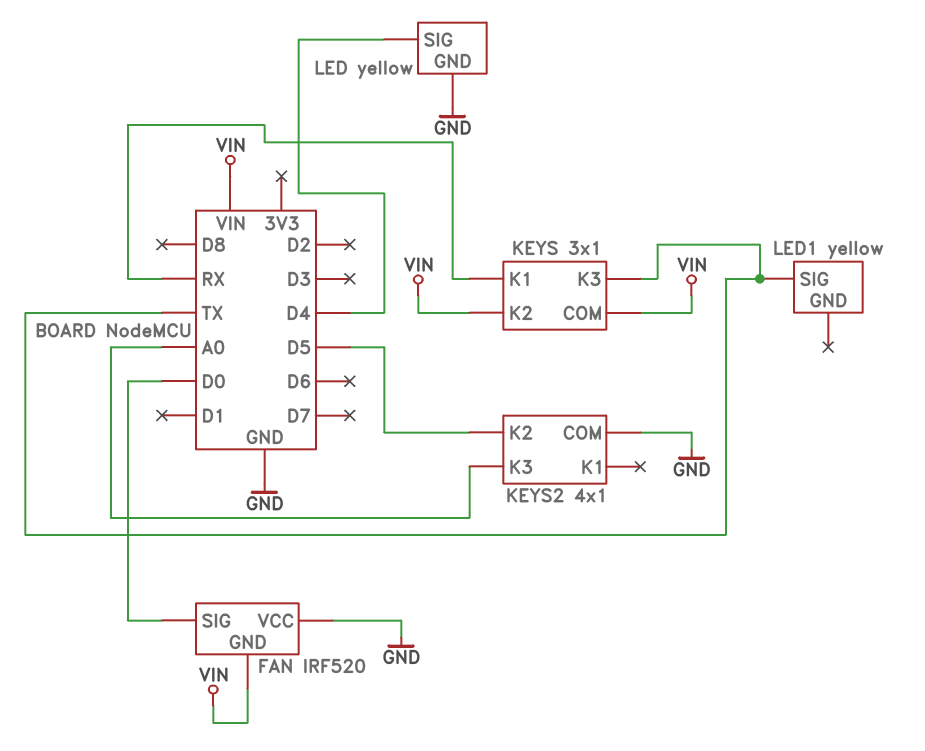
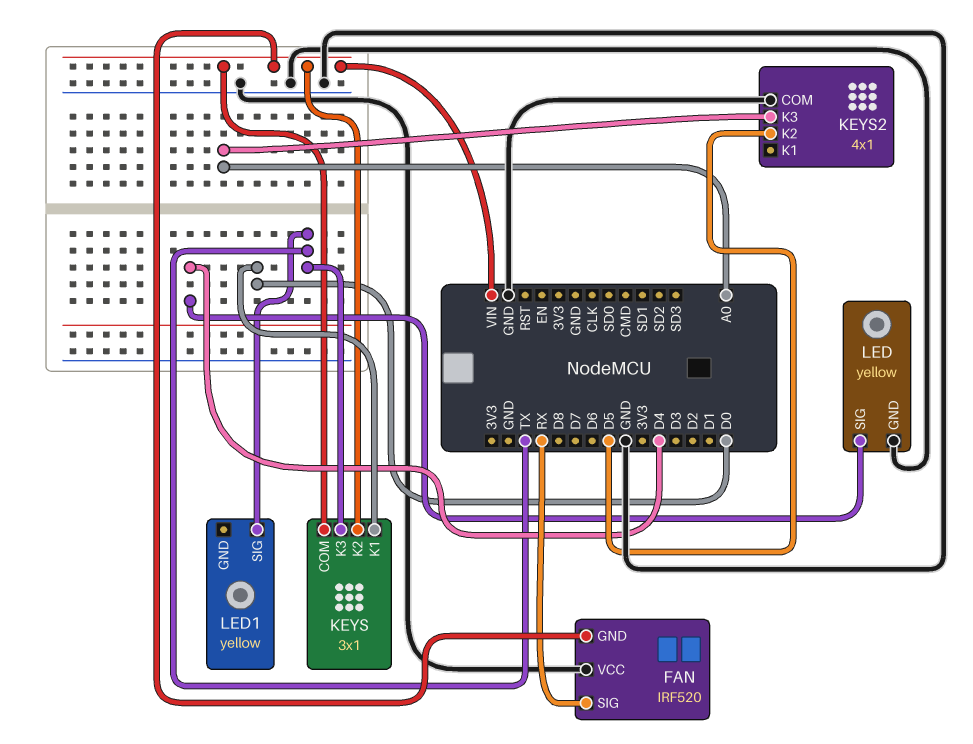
FAN pin SIG: D0 -> RX
KEYS pin K1: RX -> D0

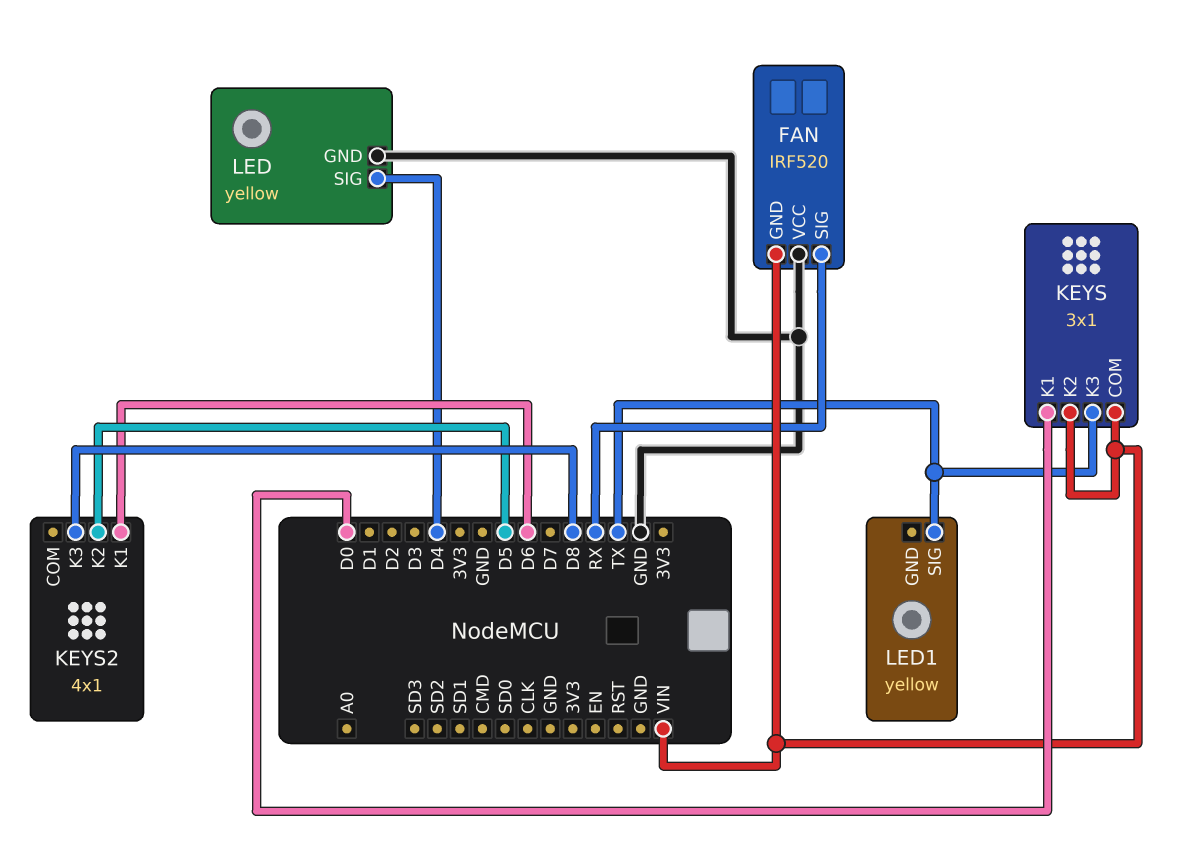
KEYS2 pin COM: GND -> none
KEYS2 pin K1: none -> D6
KEYS2 pin K3: A0 -> D8

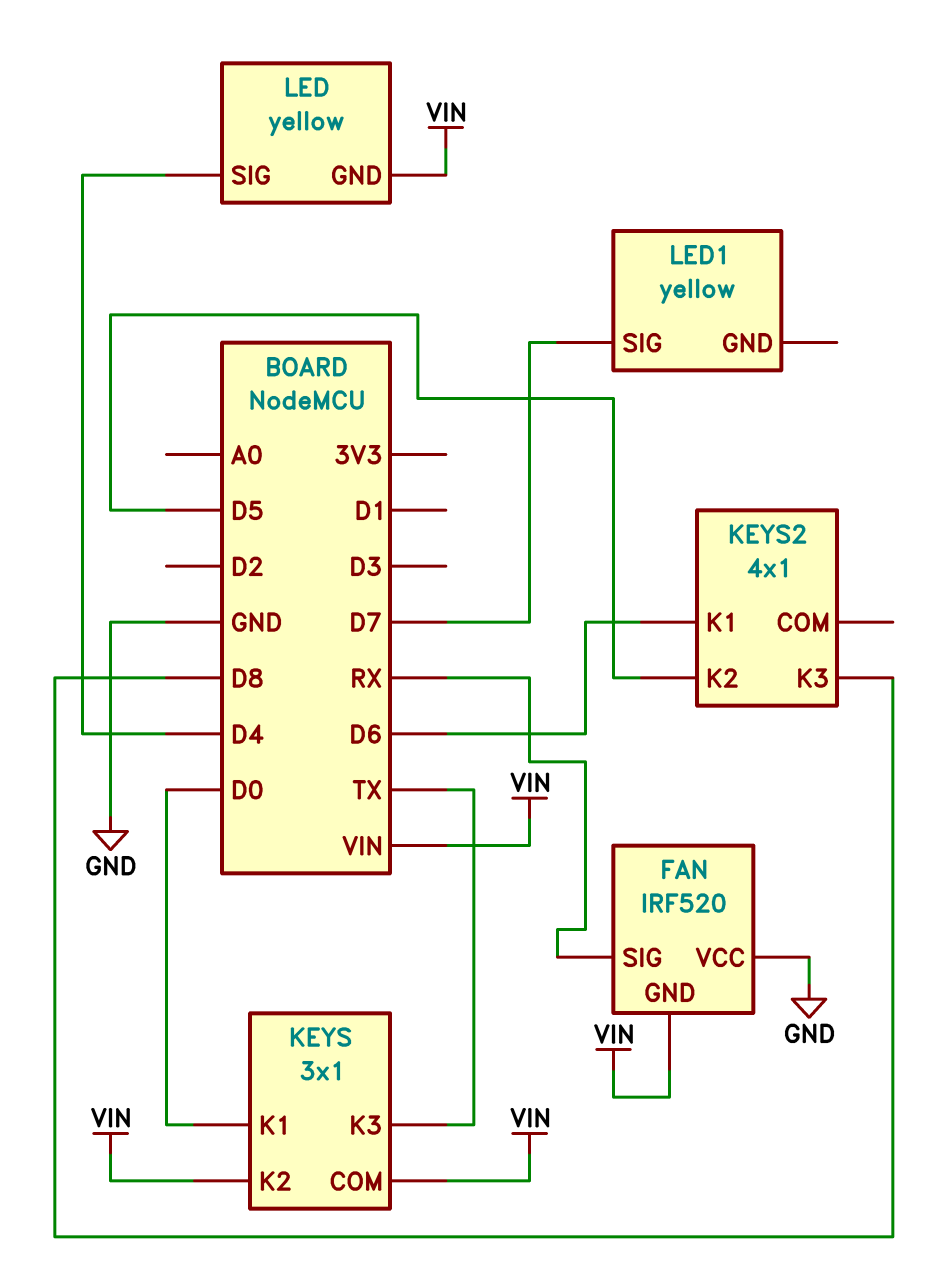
LED pin GND: GND -> VIN
LED1 pin SIG: TX -> D7

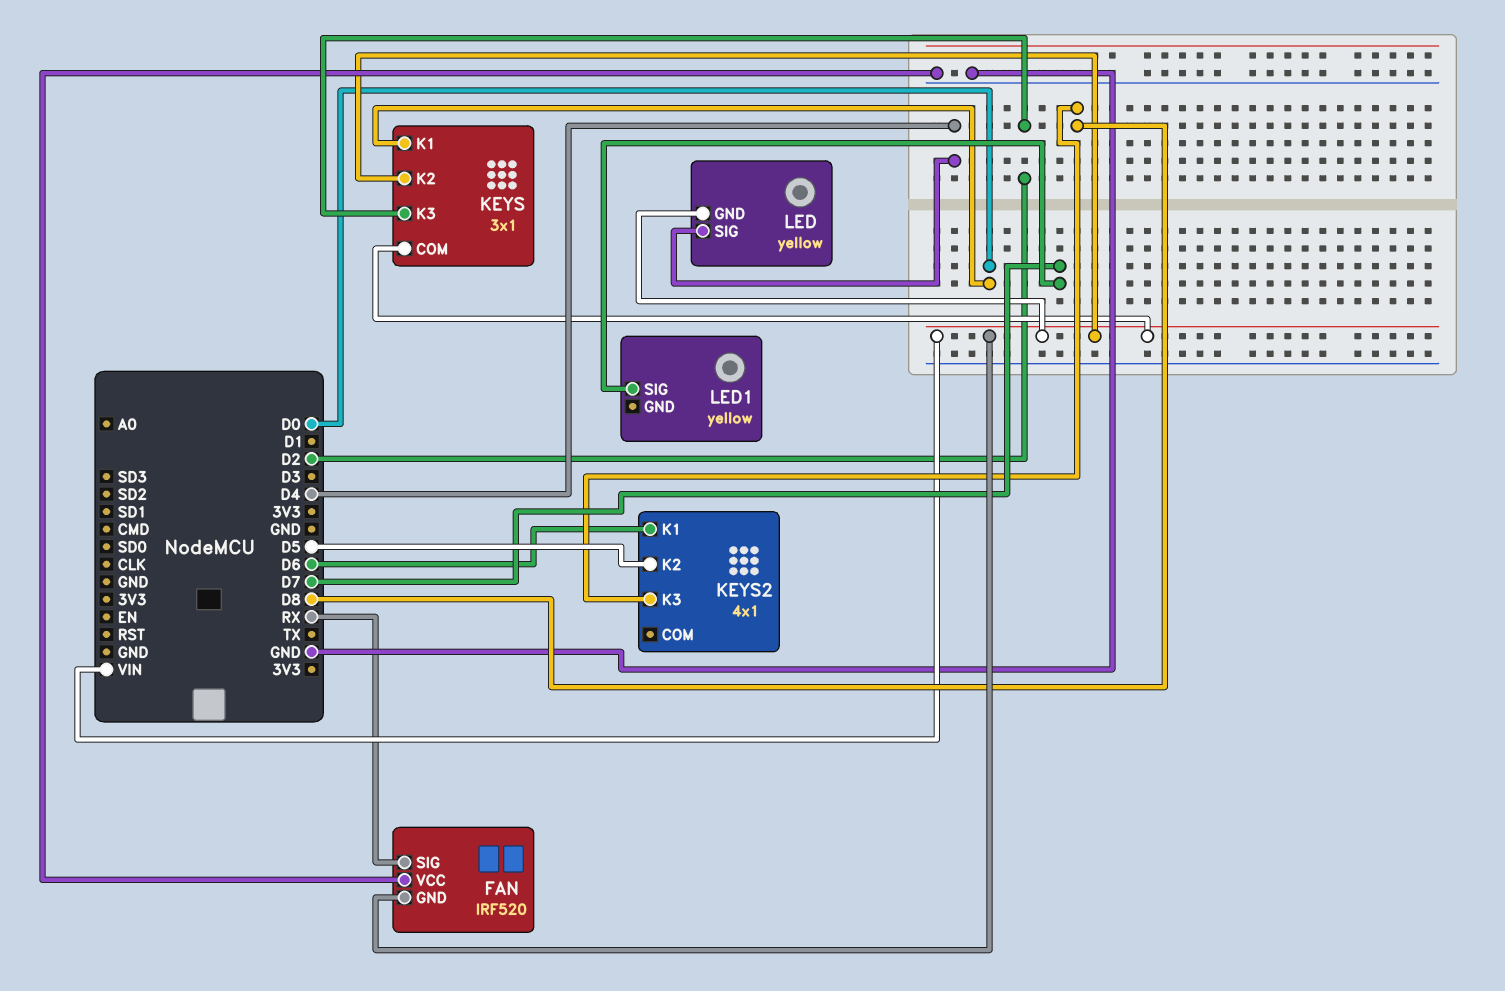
KEYS pin K3: TX -> D2

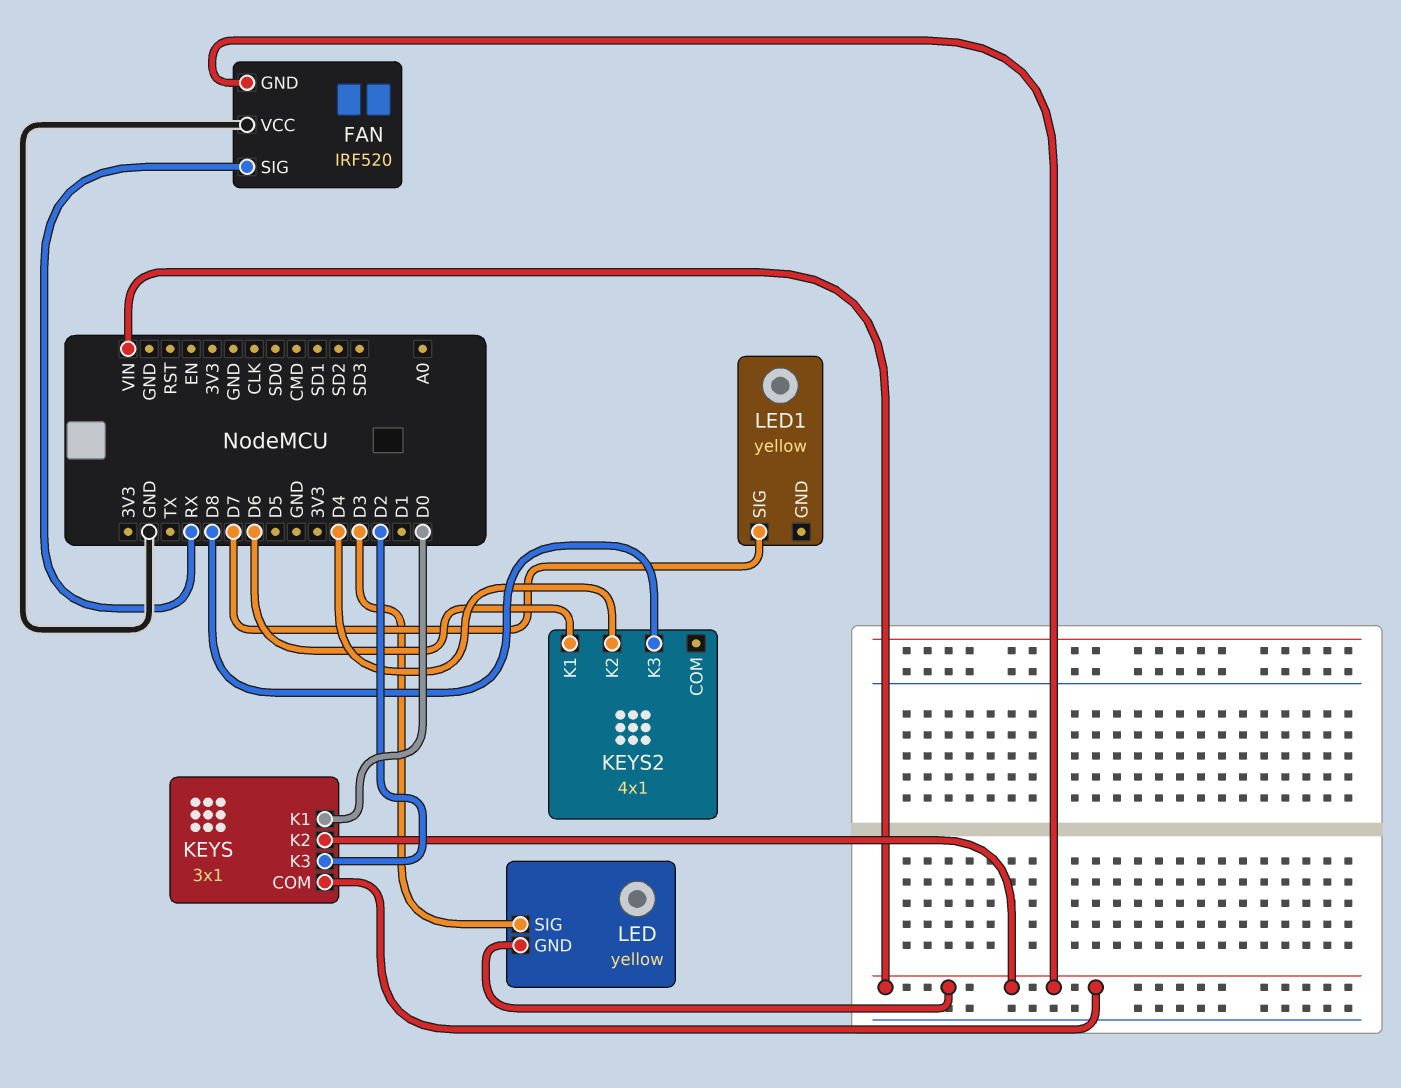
KEYS2 pin K2: D5 -> D4
LED pin SIG: D4 -> D3

